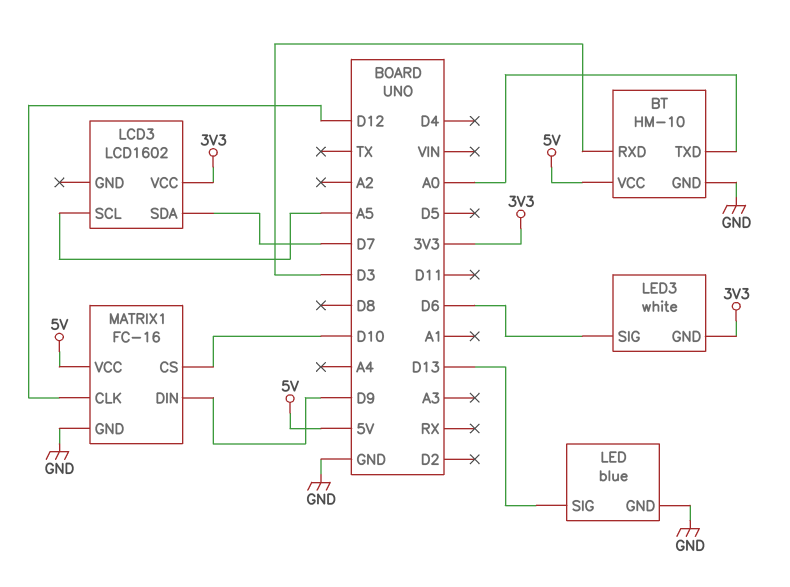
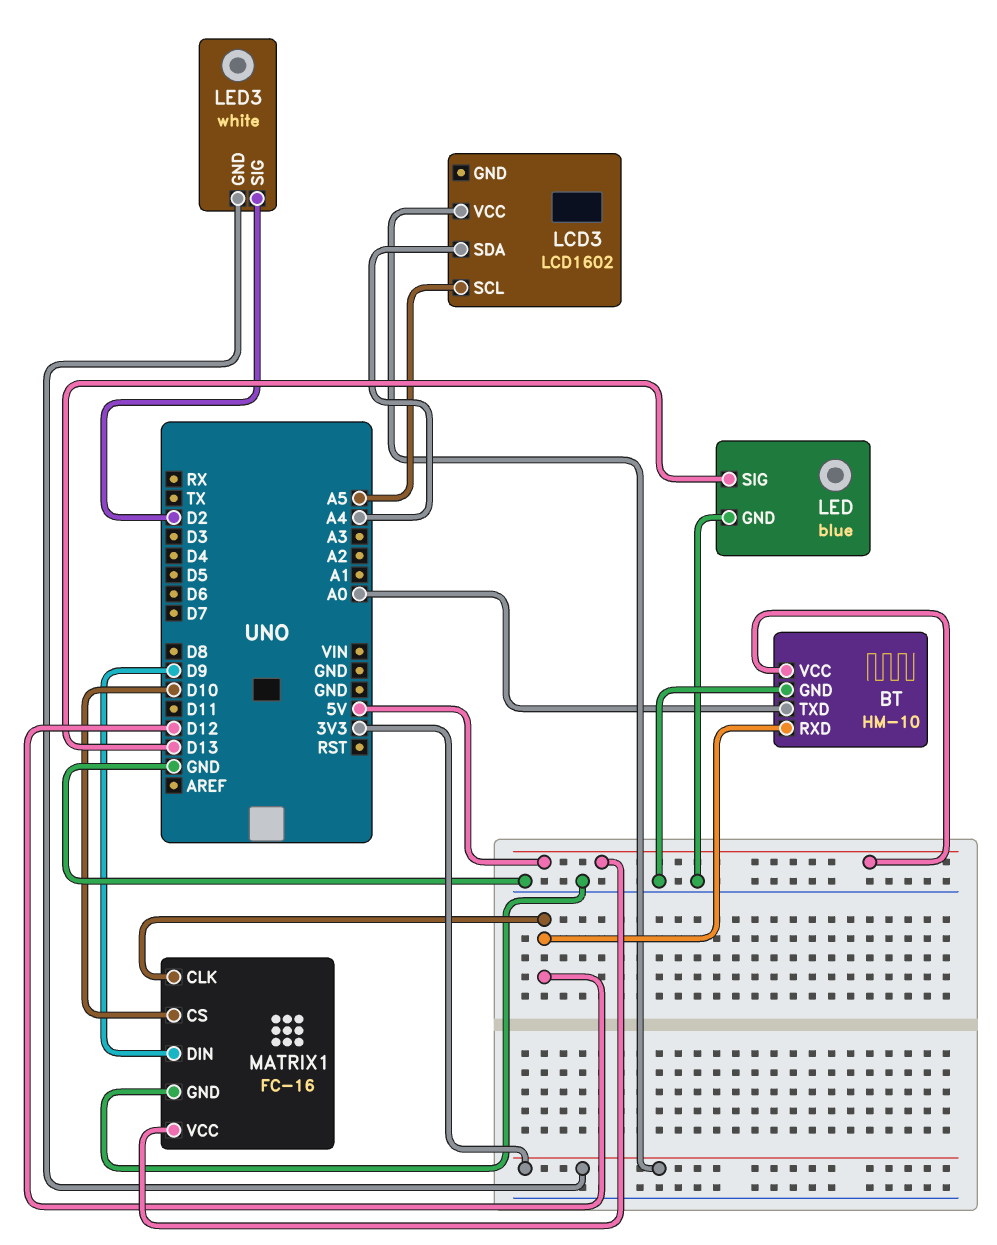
BT pin RXD: D3 -> D12
LCD3 pin SDA: D7 -> A4
LED3 pin SIG: D6 -> D2

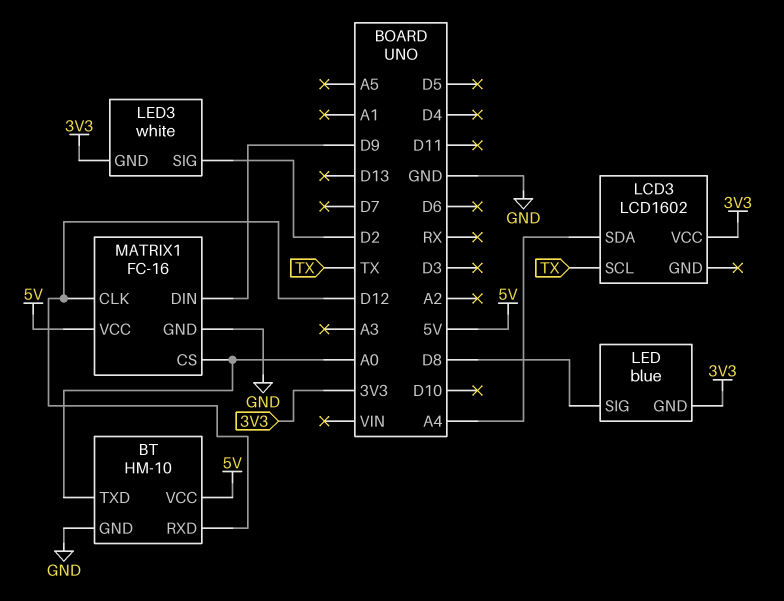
LCD3 pin SCL: A5 -> TX
LED pin GND: GND -> 3V3
LED pin SIG: D13 -> D8
MATRIX1 pin CS: D10 -> A0

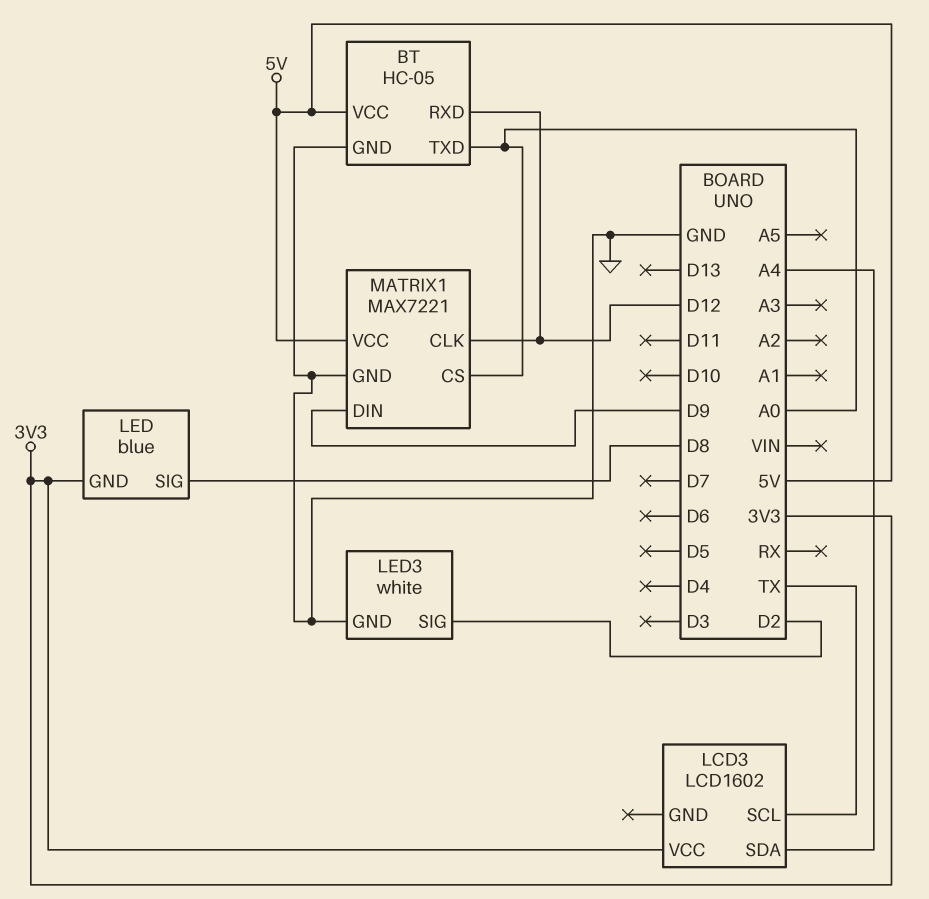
BT: HM-10 -> HC-05
LED3 pin GND: 3V3 -> GND
MATRIX1: FC-16 -> MAX7221

